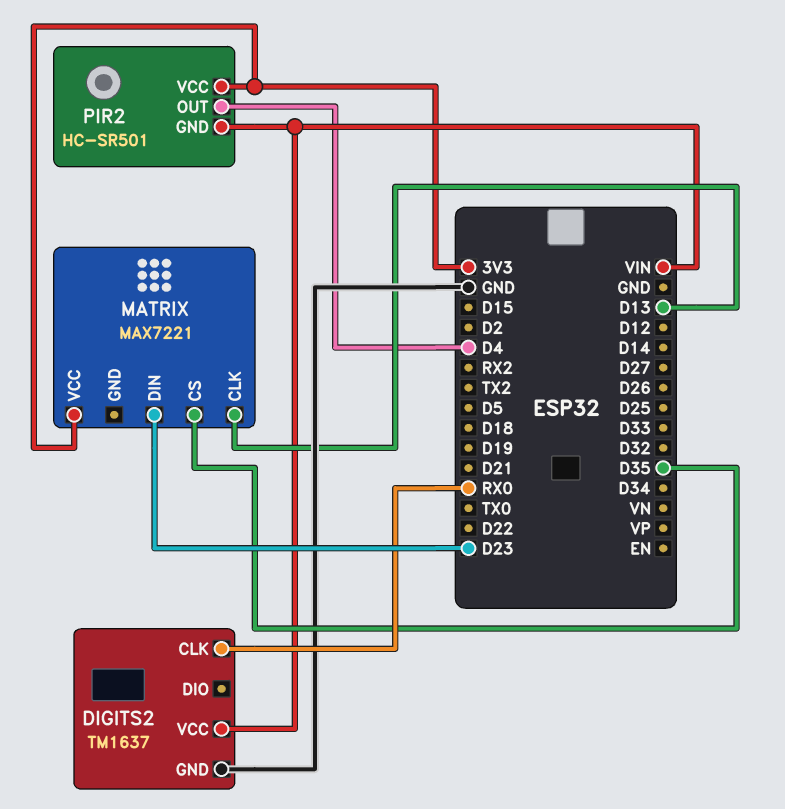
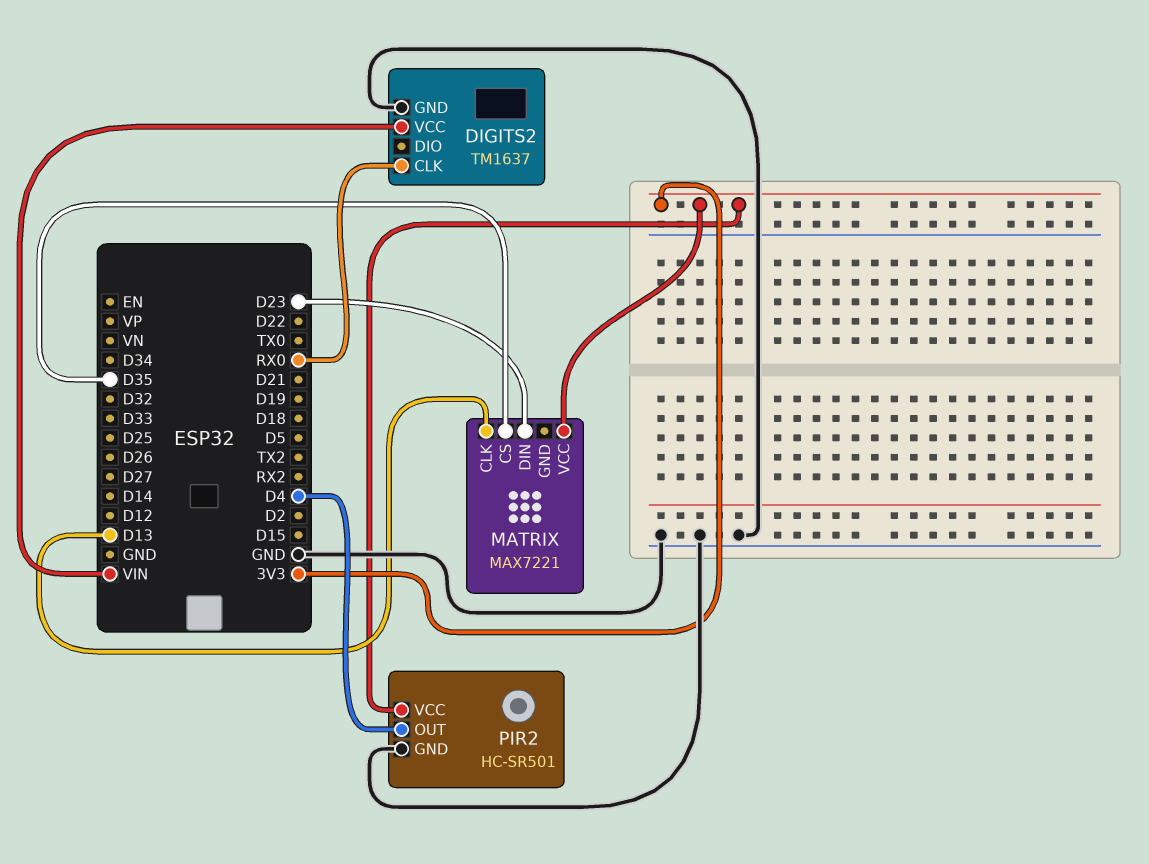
PIR2 pin GND: VIN -> GND

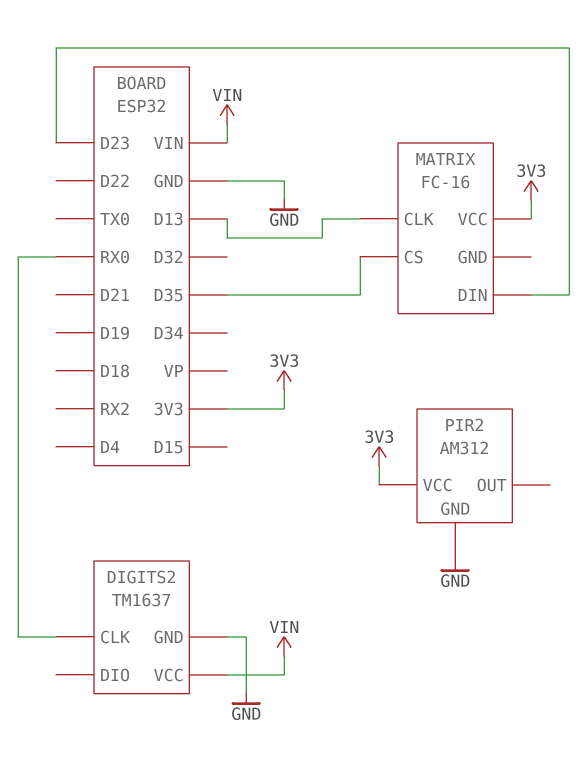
MATRIX: MAX7221 -> FC-16
PIR2: HC-SR501 -> AM312
PIR2 pin OUT: D4 -> none

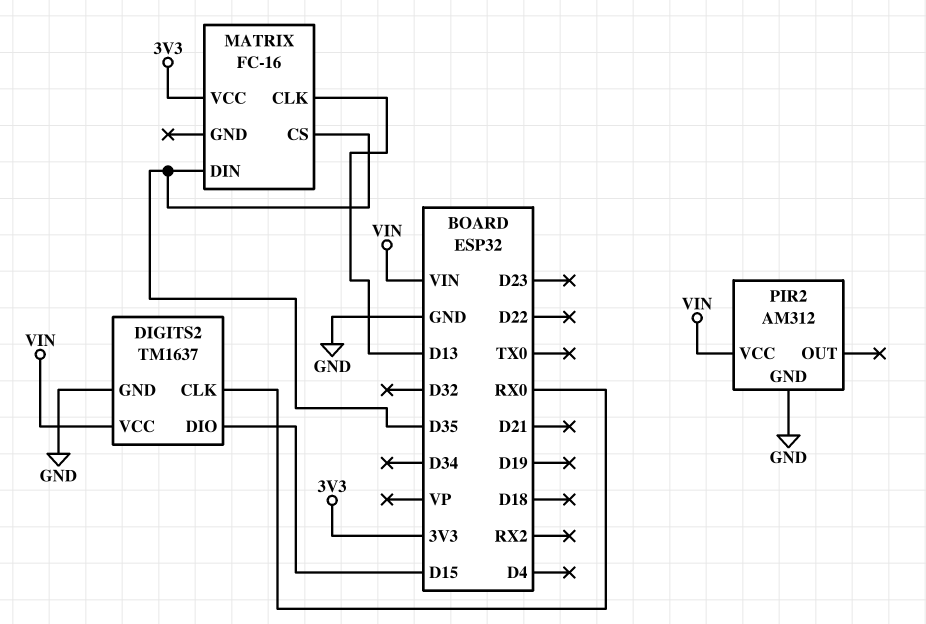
DIGITS2 pin DIO: none -> D15
MATRIX pin DIN: D23 -> D35
PIR2 pin VCC: 3V3 -> VIN

